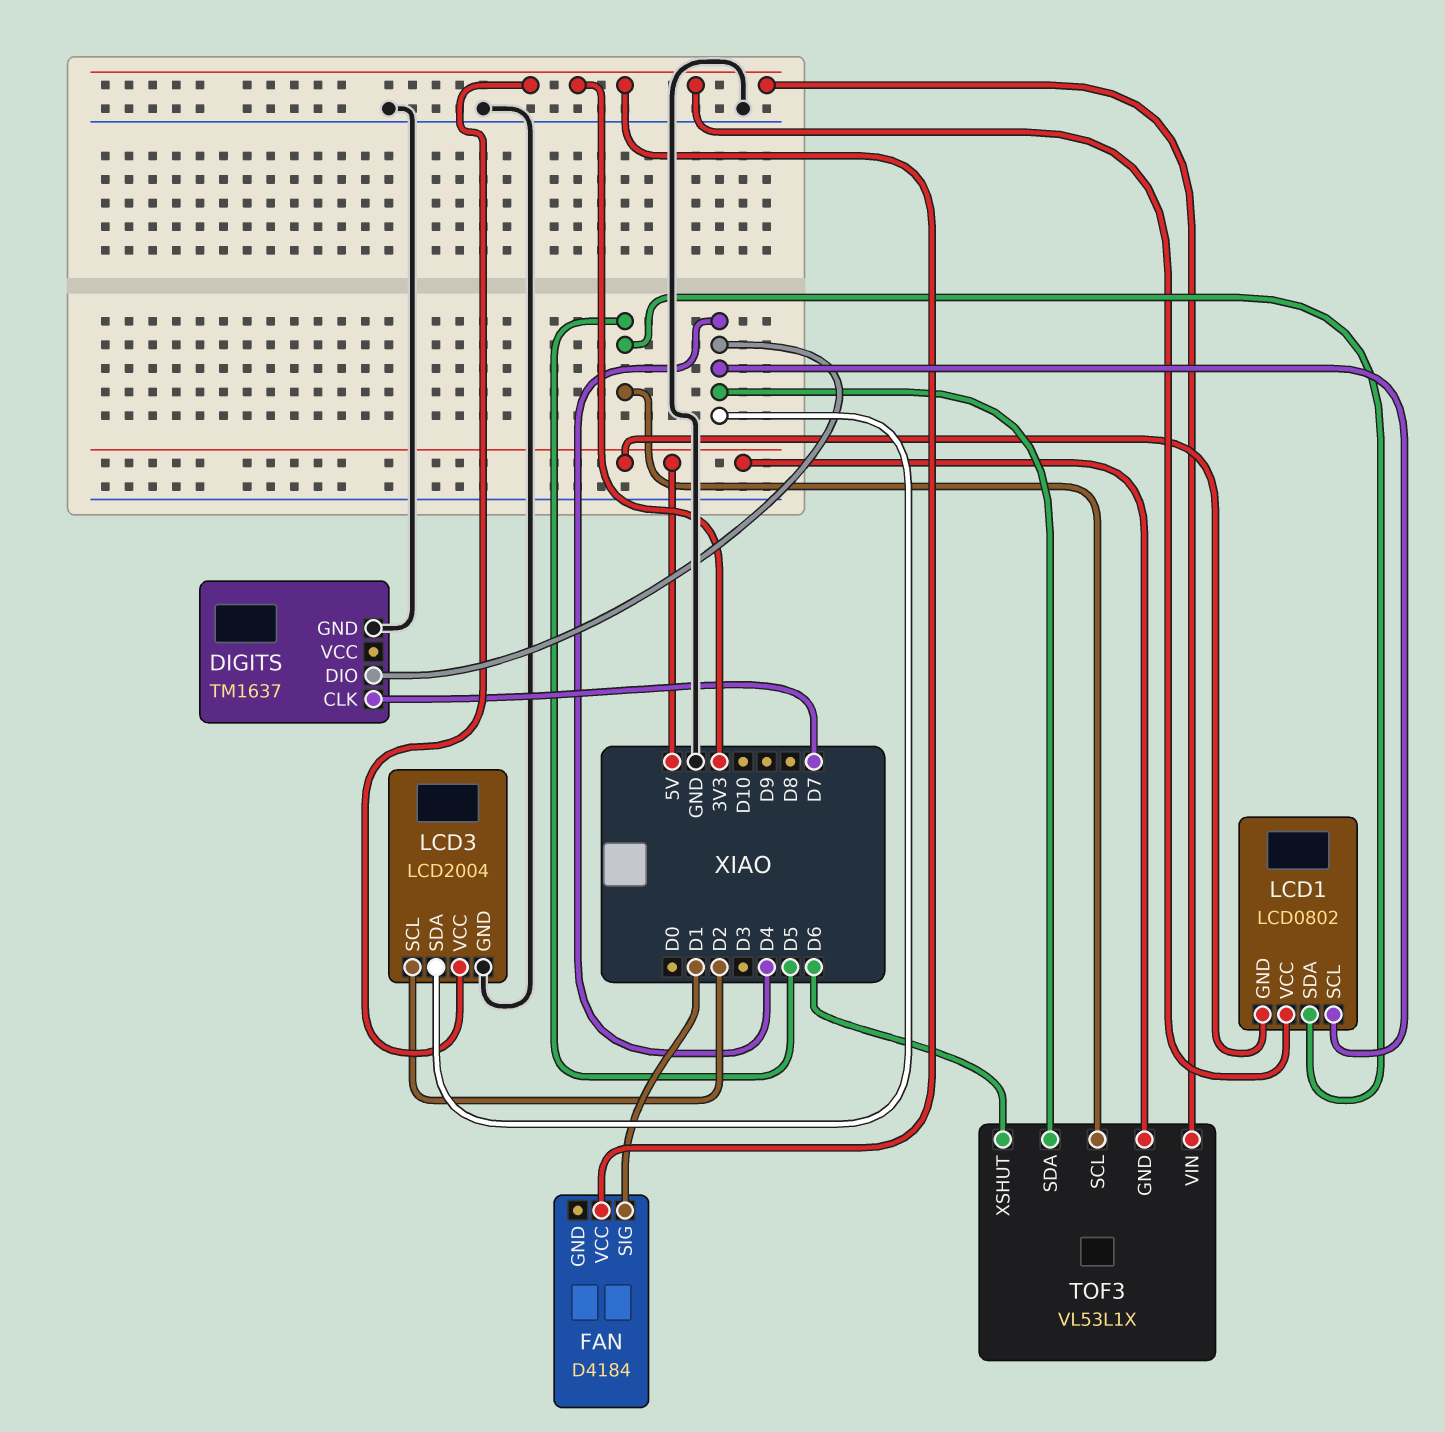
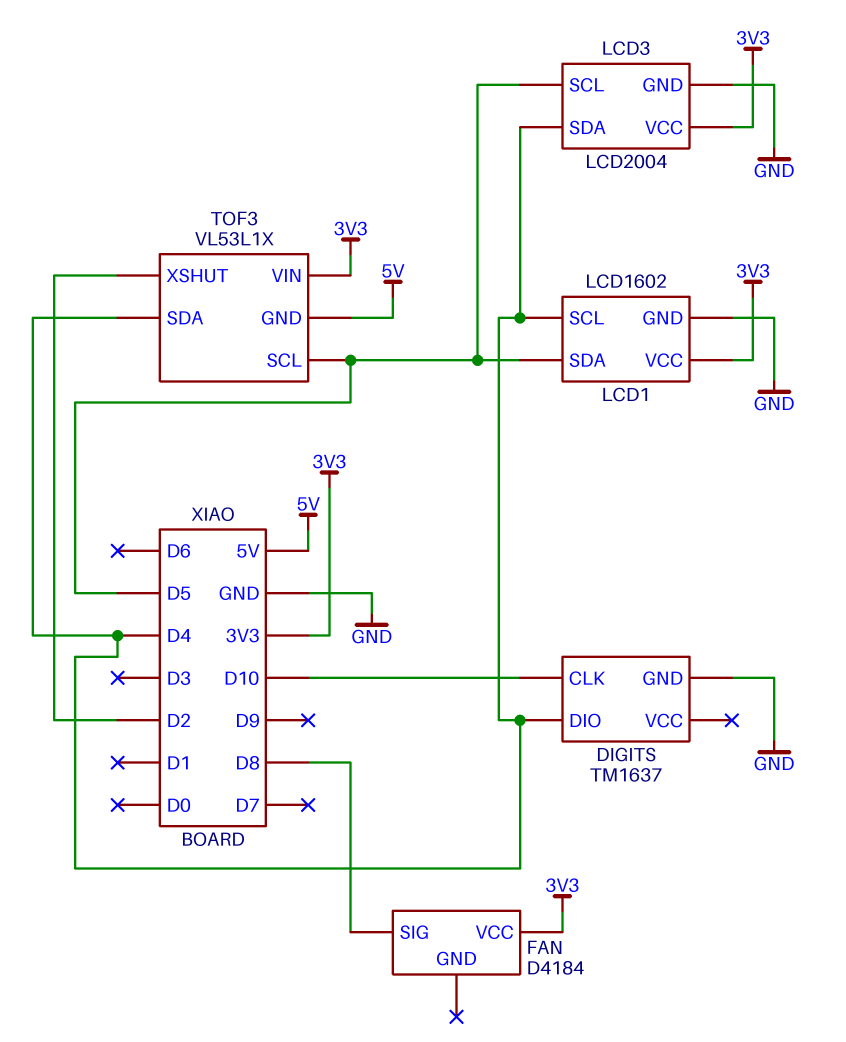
DIGITS pin CLK: D7 -> D10
FAN pin SIG: D1 -> D8
LCD1: LCD0802 -> LCD1602
LCD1 pin GND: 5V -> GND
LCD3 pin SCL: D2 -> D5
TOF3 pin XSHUT: D6 -> D2

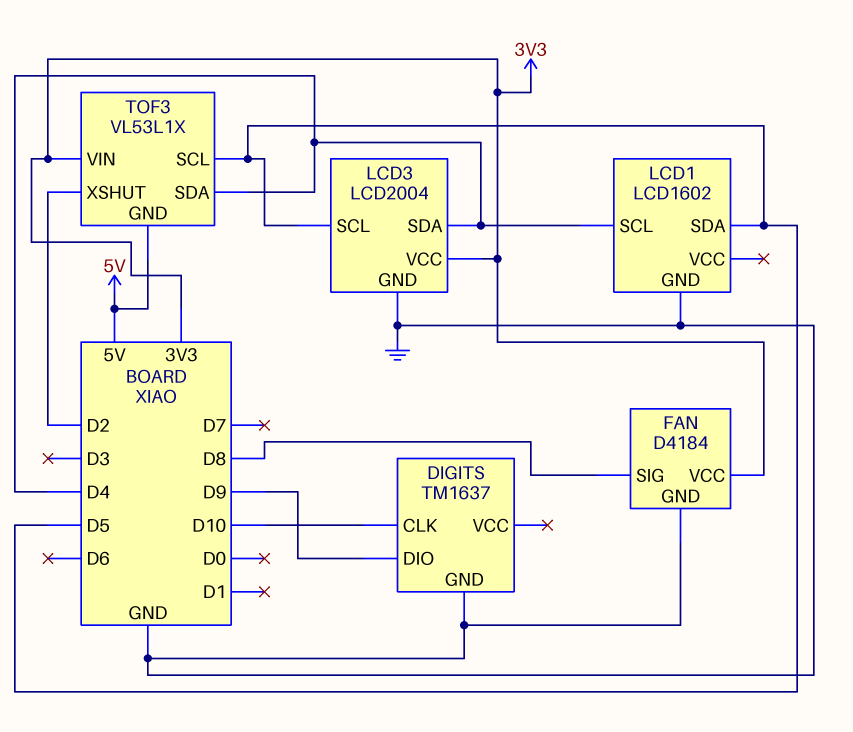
DIGITS pin DIO: D4 -> D9
FAN pin GND: none -> GND
LCD1 pin VCC: 3V3 -> none

